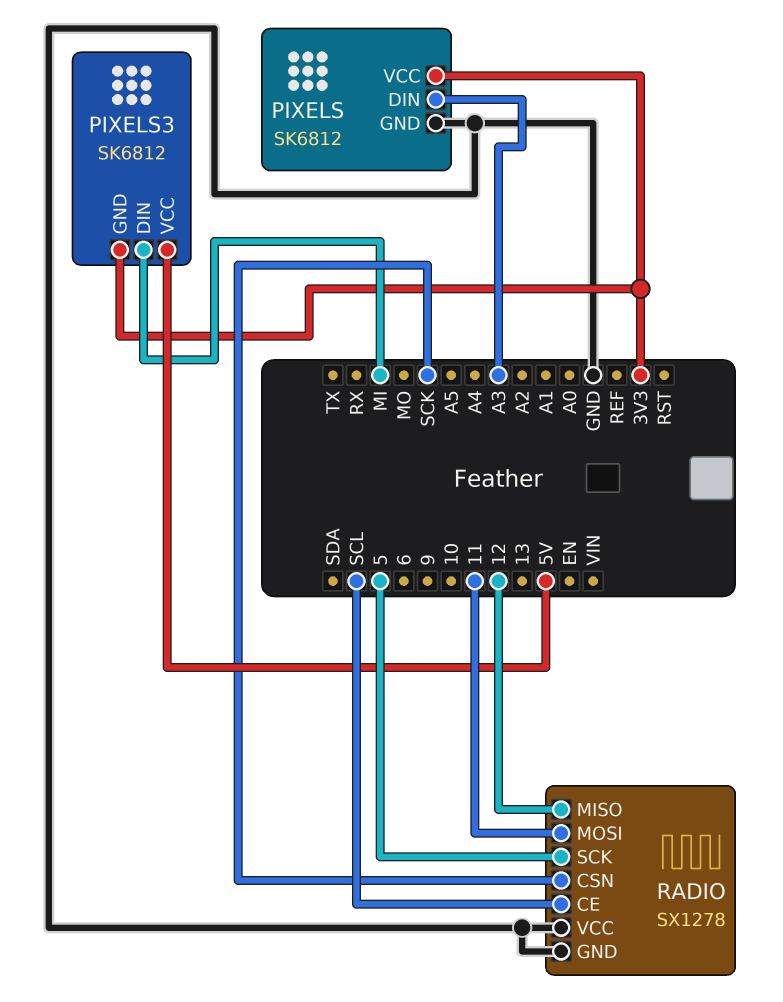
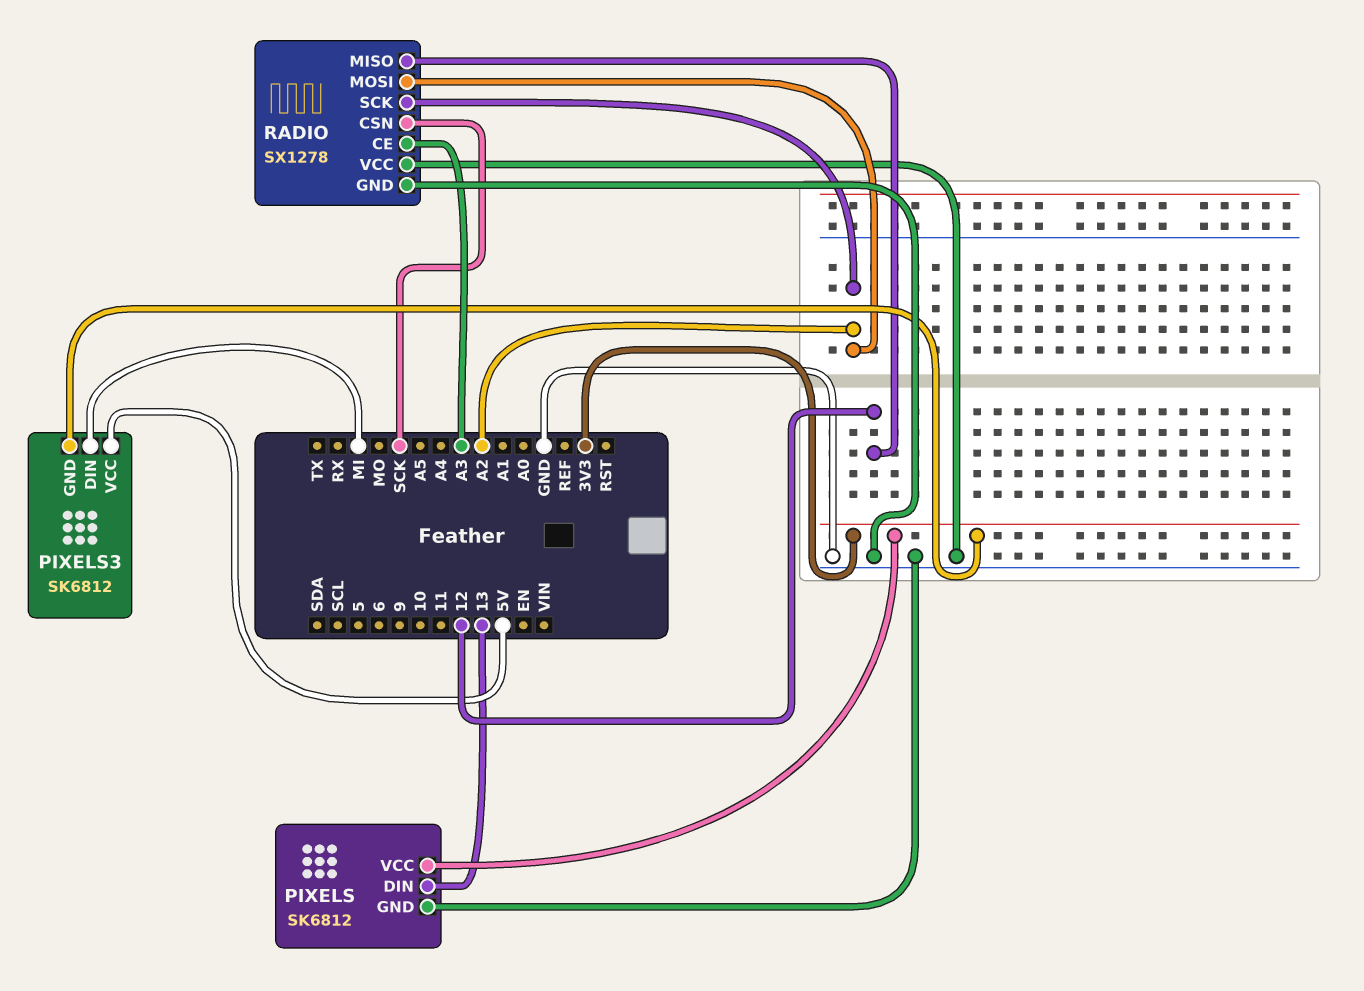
PIXELS pin DIN: A3 -> 13
RADIO pin CE: SCL -> A3
RADIO pin MOSI: 11 -> A2
RADIO pin SCK: 5 -> A2

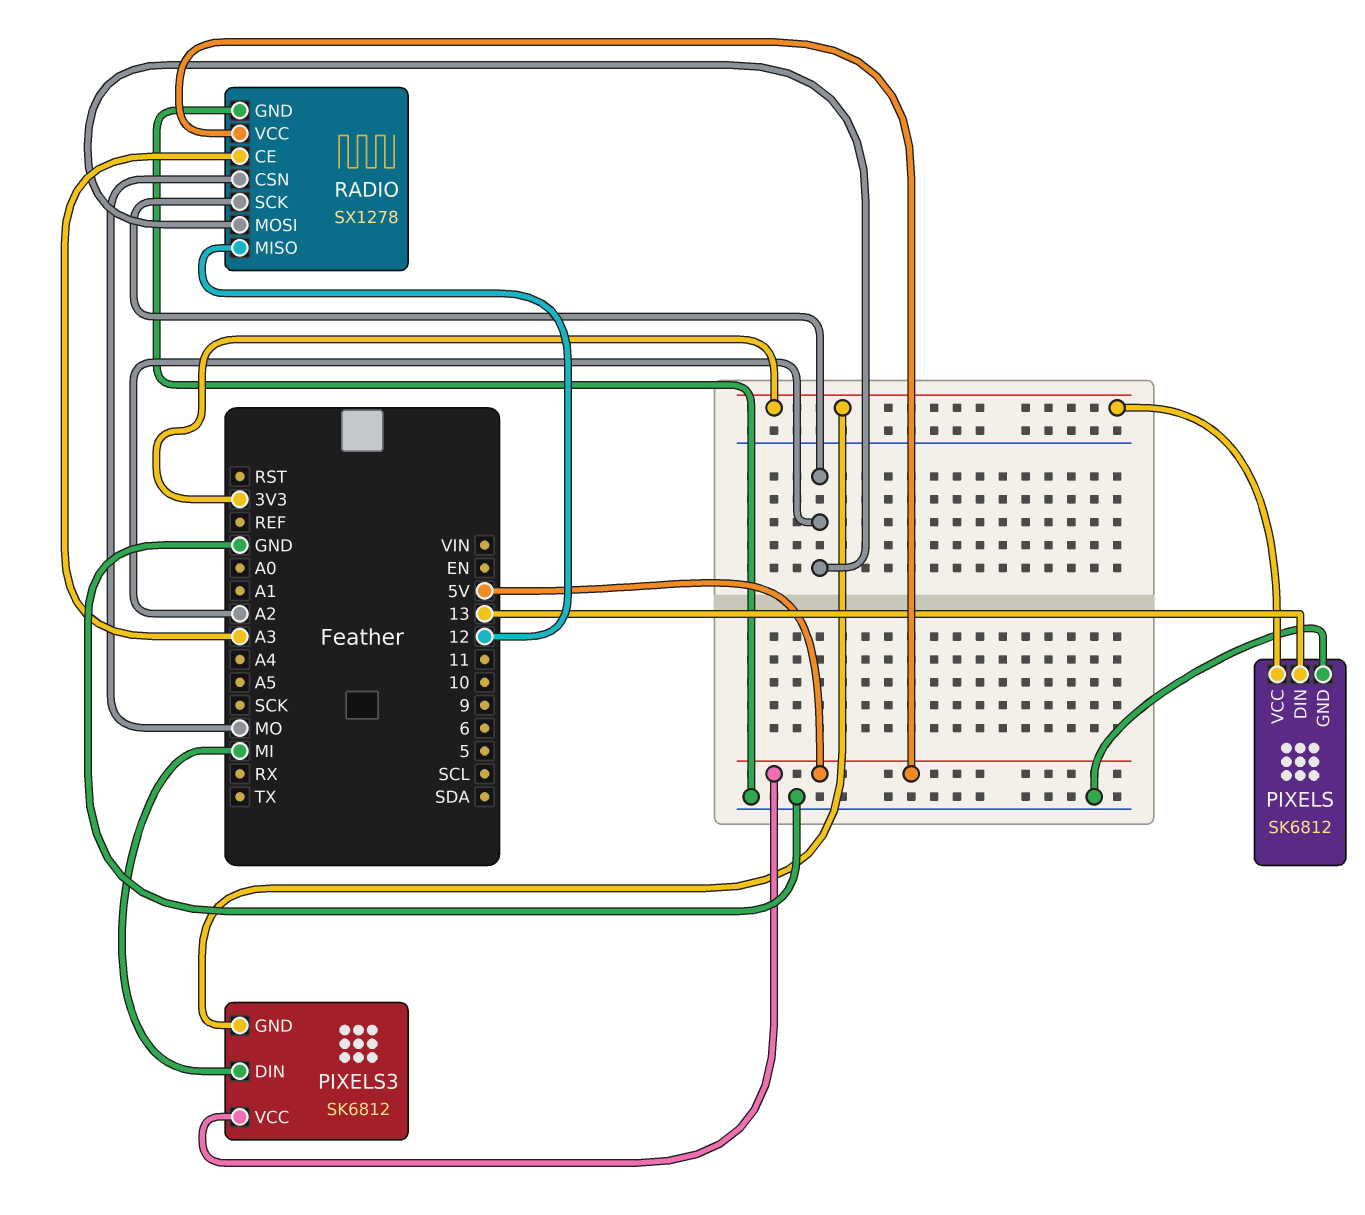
RADIO pin CSN: SCK -> MO
RADIO pin VCC: GND -> 5V

